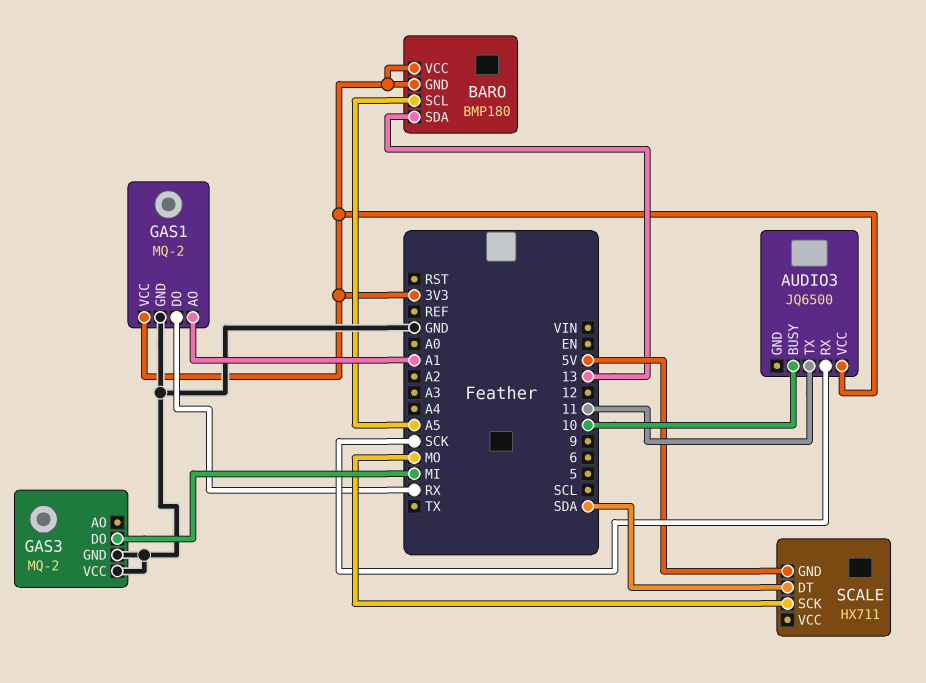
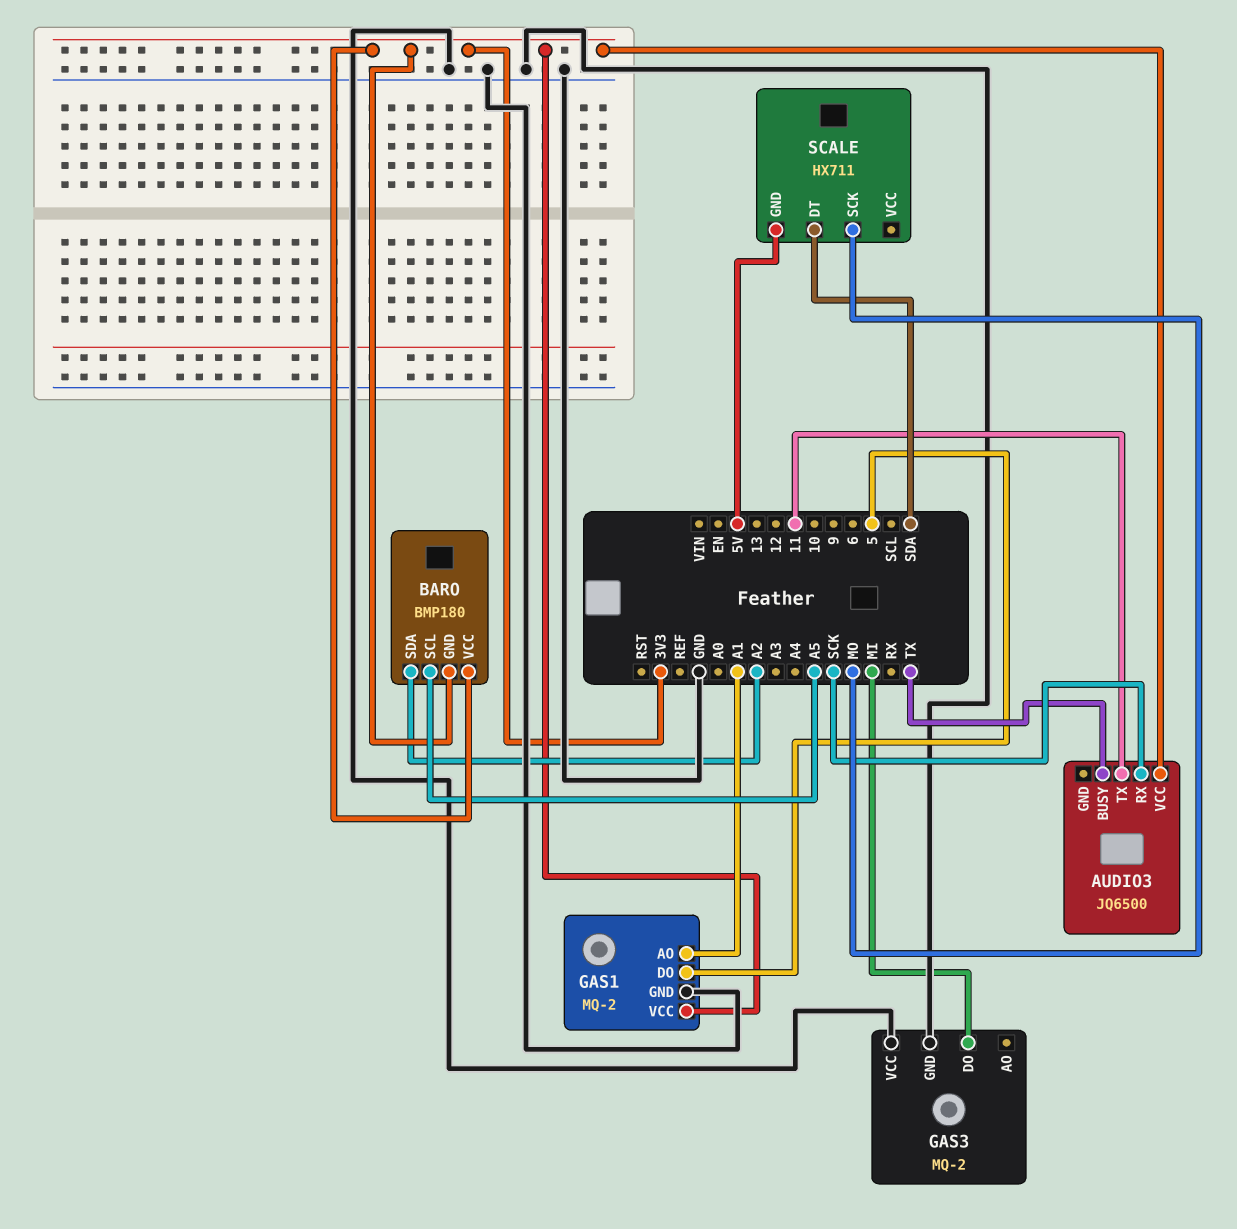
AUDIO3 pin BUSY: 10 -> TX
BARO pin SDA: 13 -> A2
GAS1 pin DO: RX -> 5

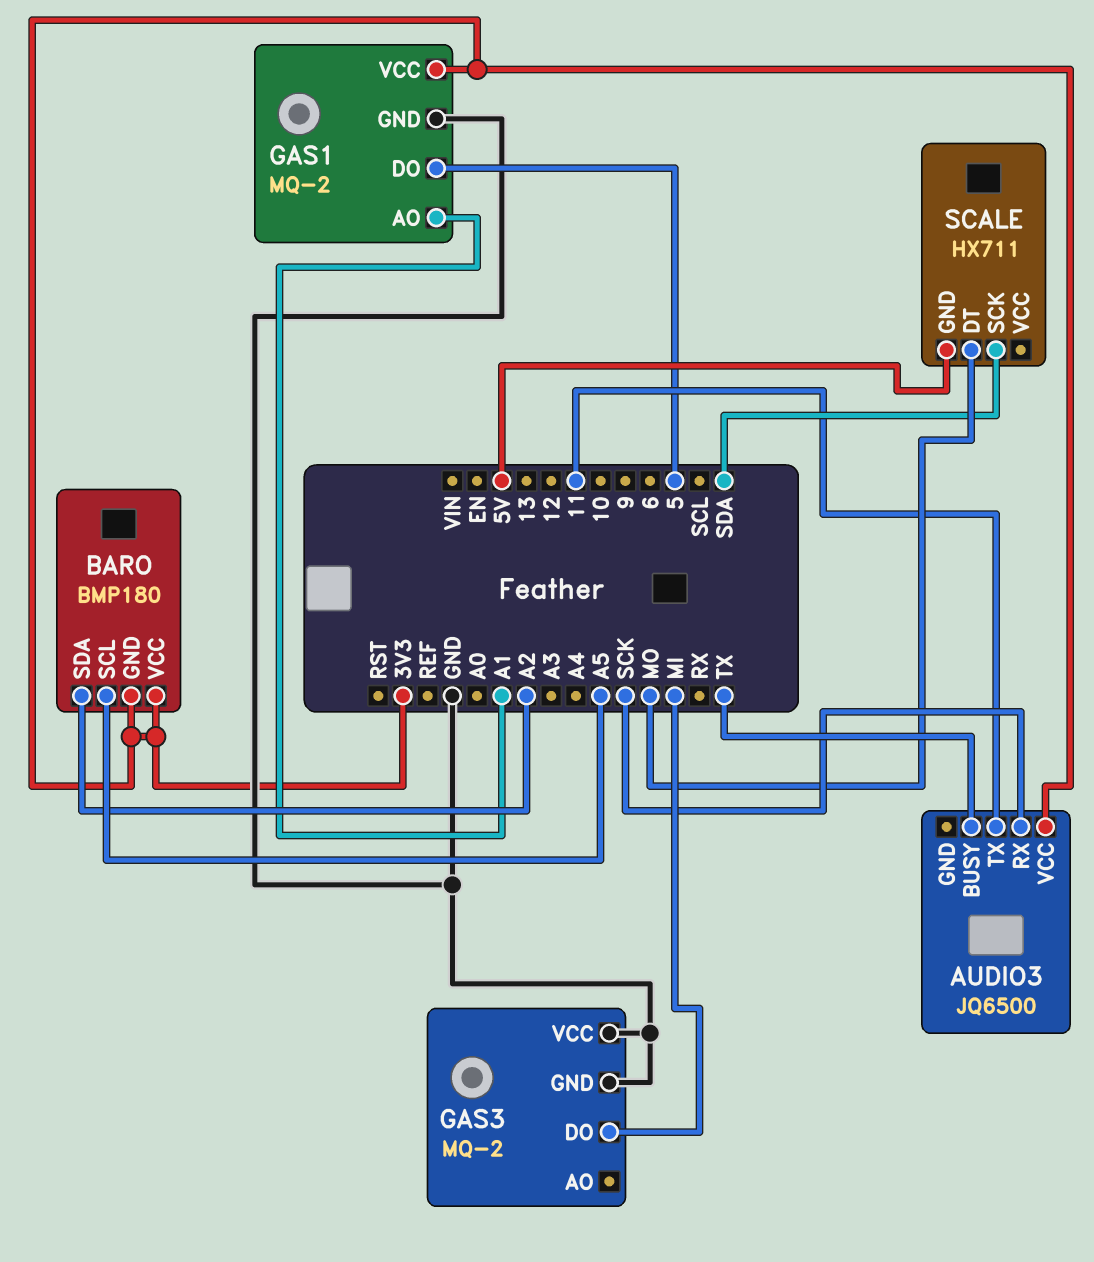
SCALE pin DT: SDA -> MO
SCALE pin SCK: MO -> SDA

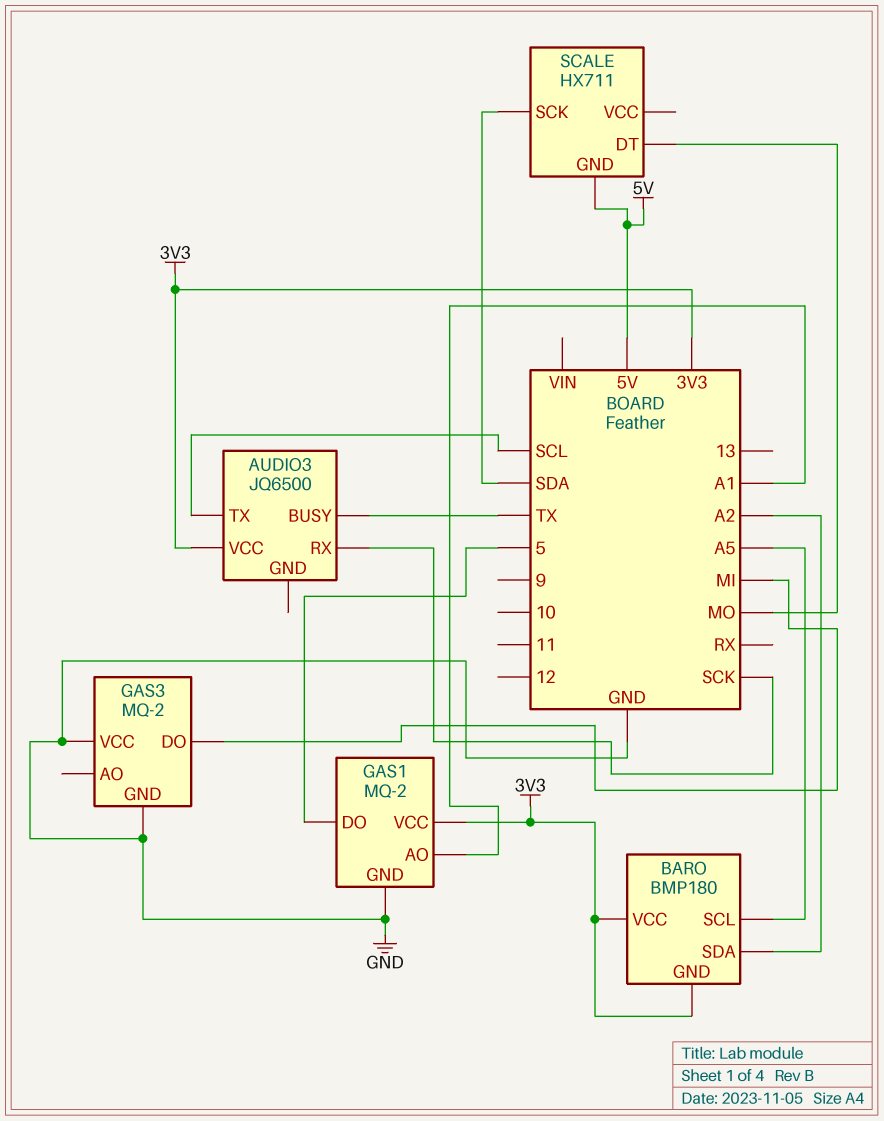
AUDIO3 pin TX: 11 -> SCL

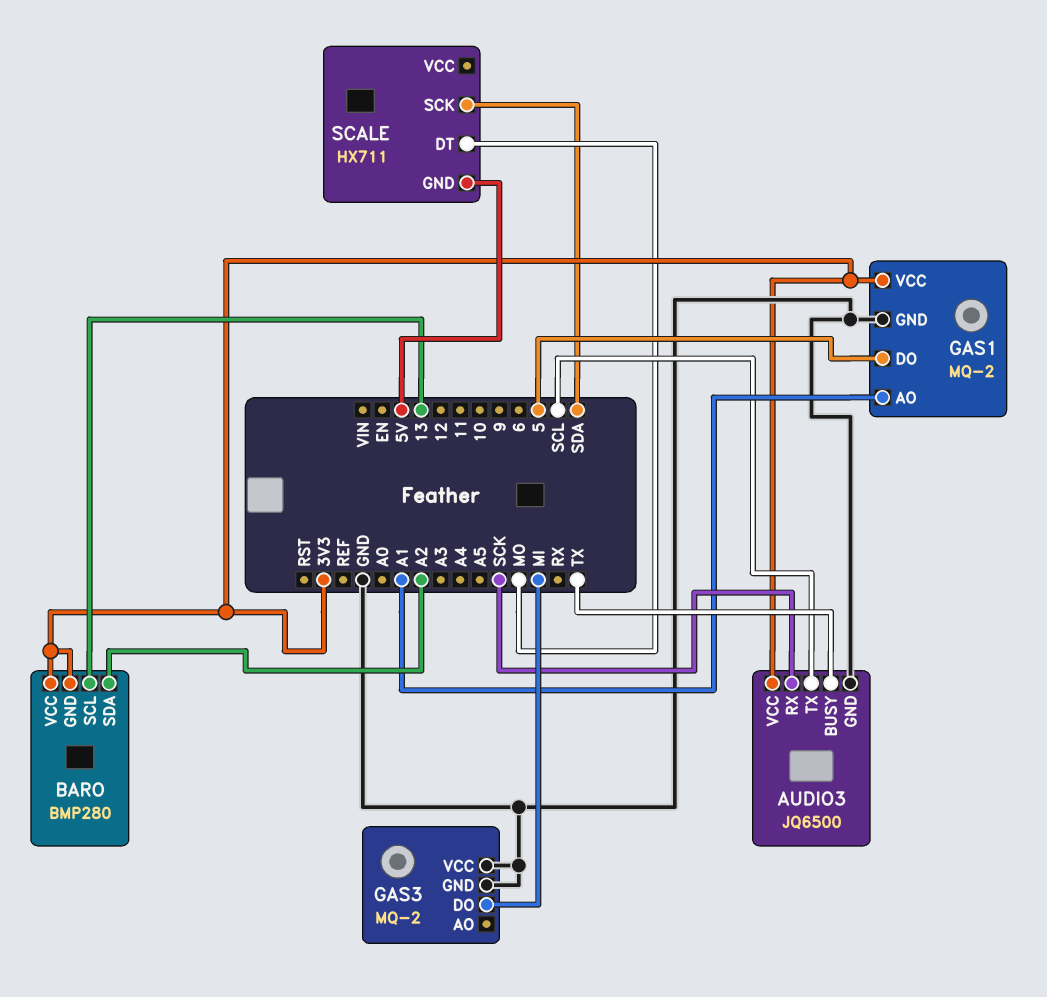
AUDIO3 pin GND: none -> GND
BARO: BMP180 -> BMP280
BARO pin SCL: A5 -> 13

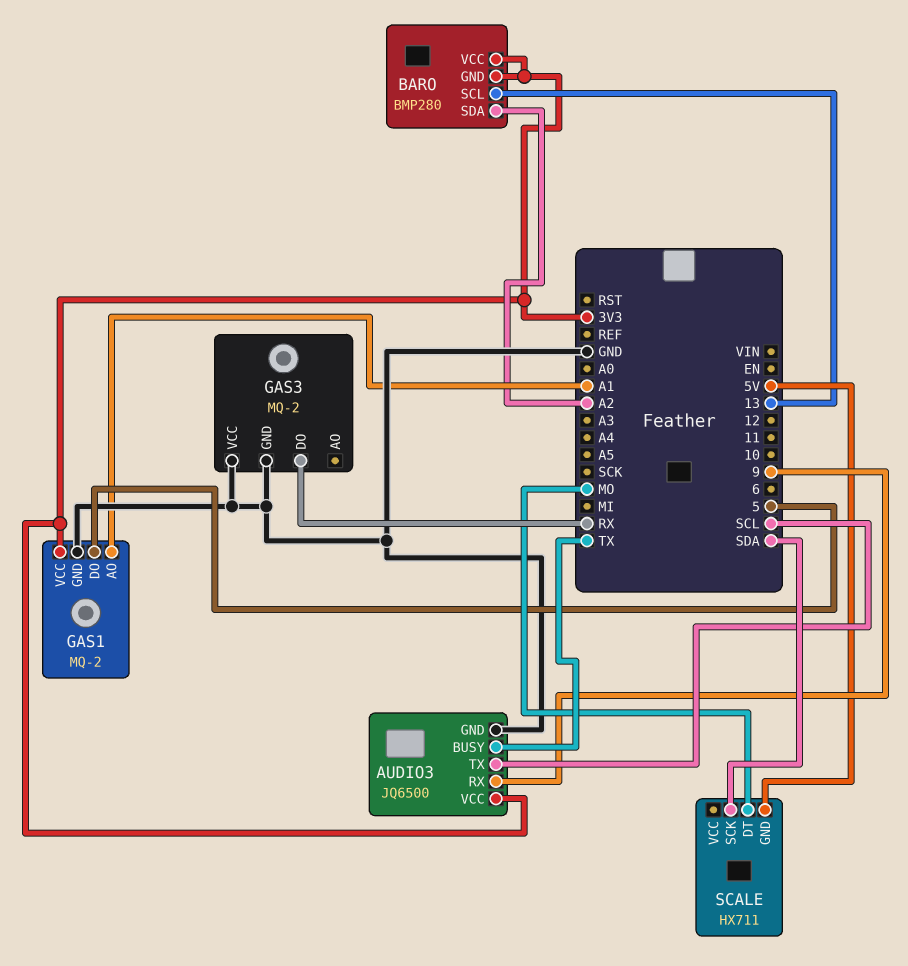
AUDIO3 pin RX: SCK -> 9
GAS3 pin DO: MI -> RX

